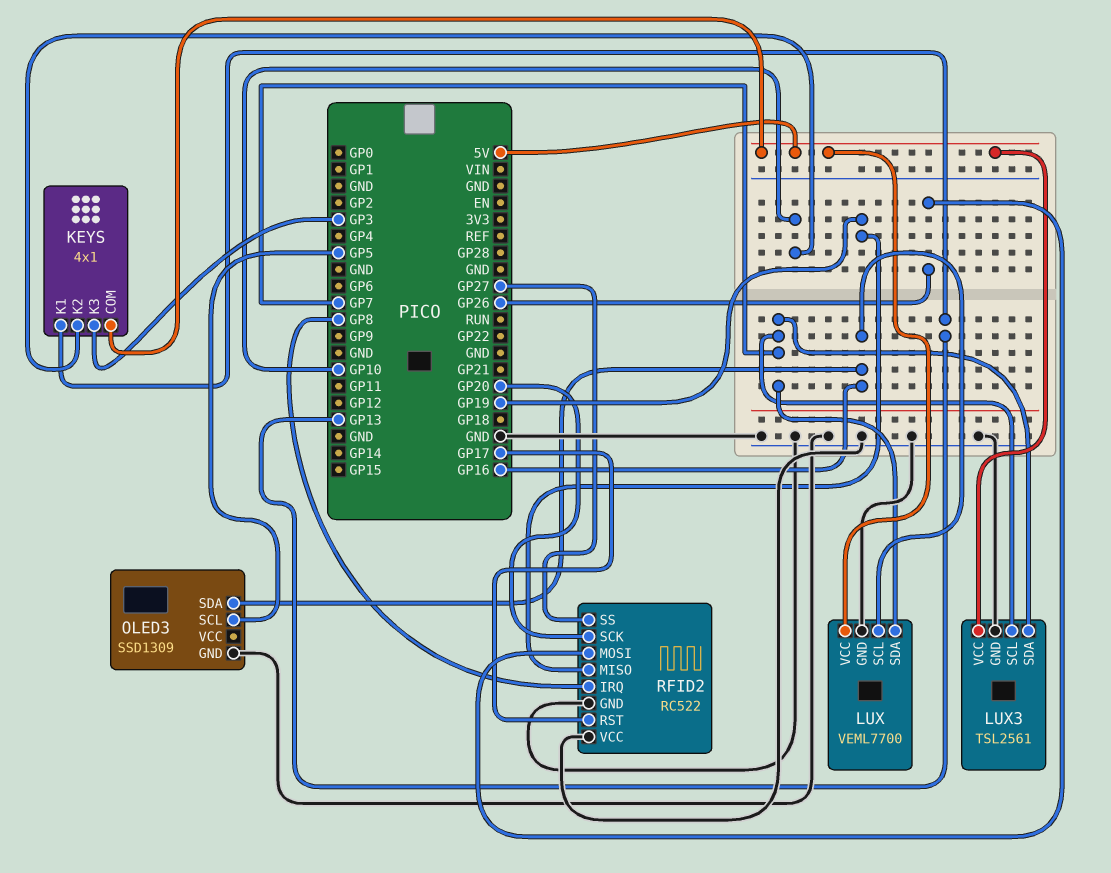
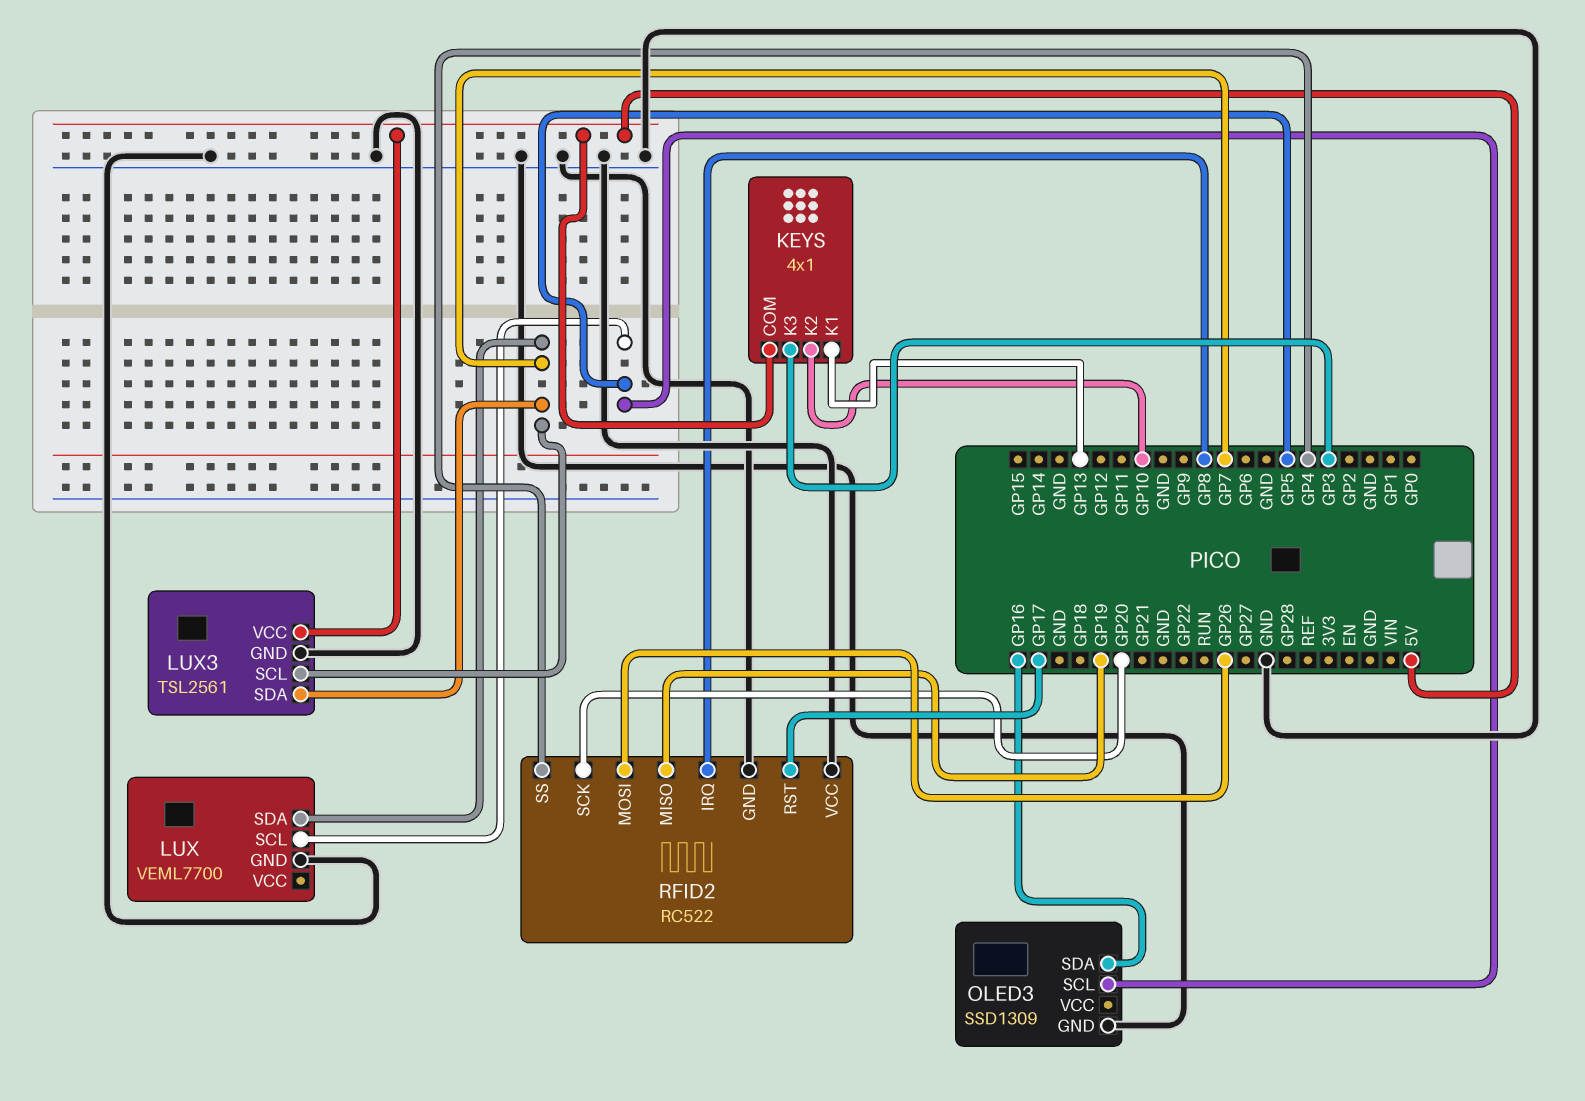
LUX pin SCL: GP16 -> GP5
LUX pin VCC: 5V -> none
RFID2 pin SS: GP27 -> GP4

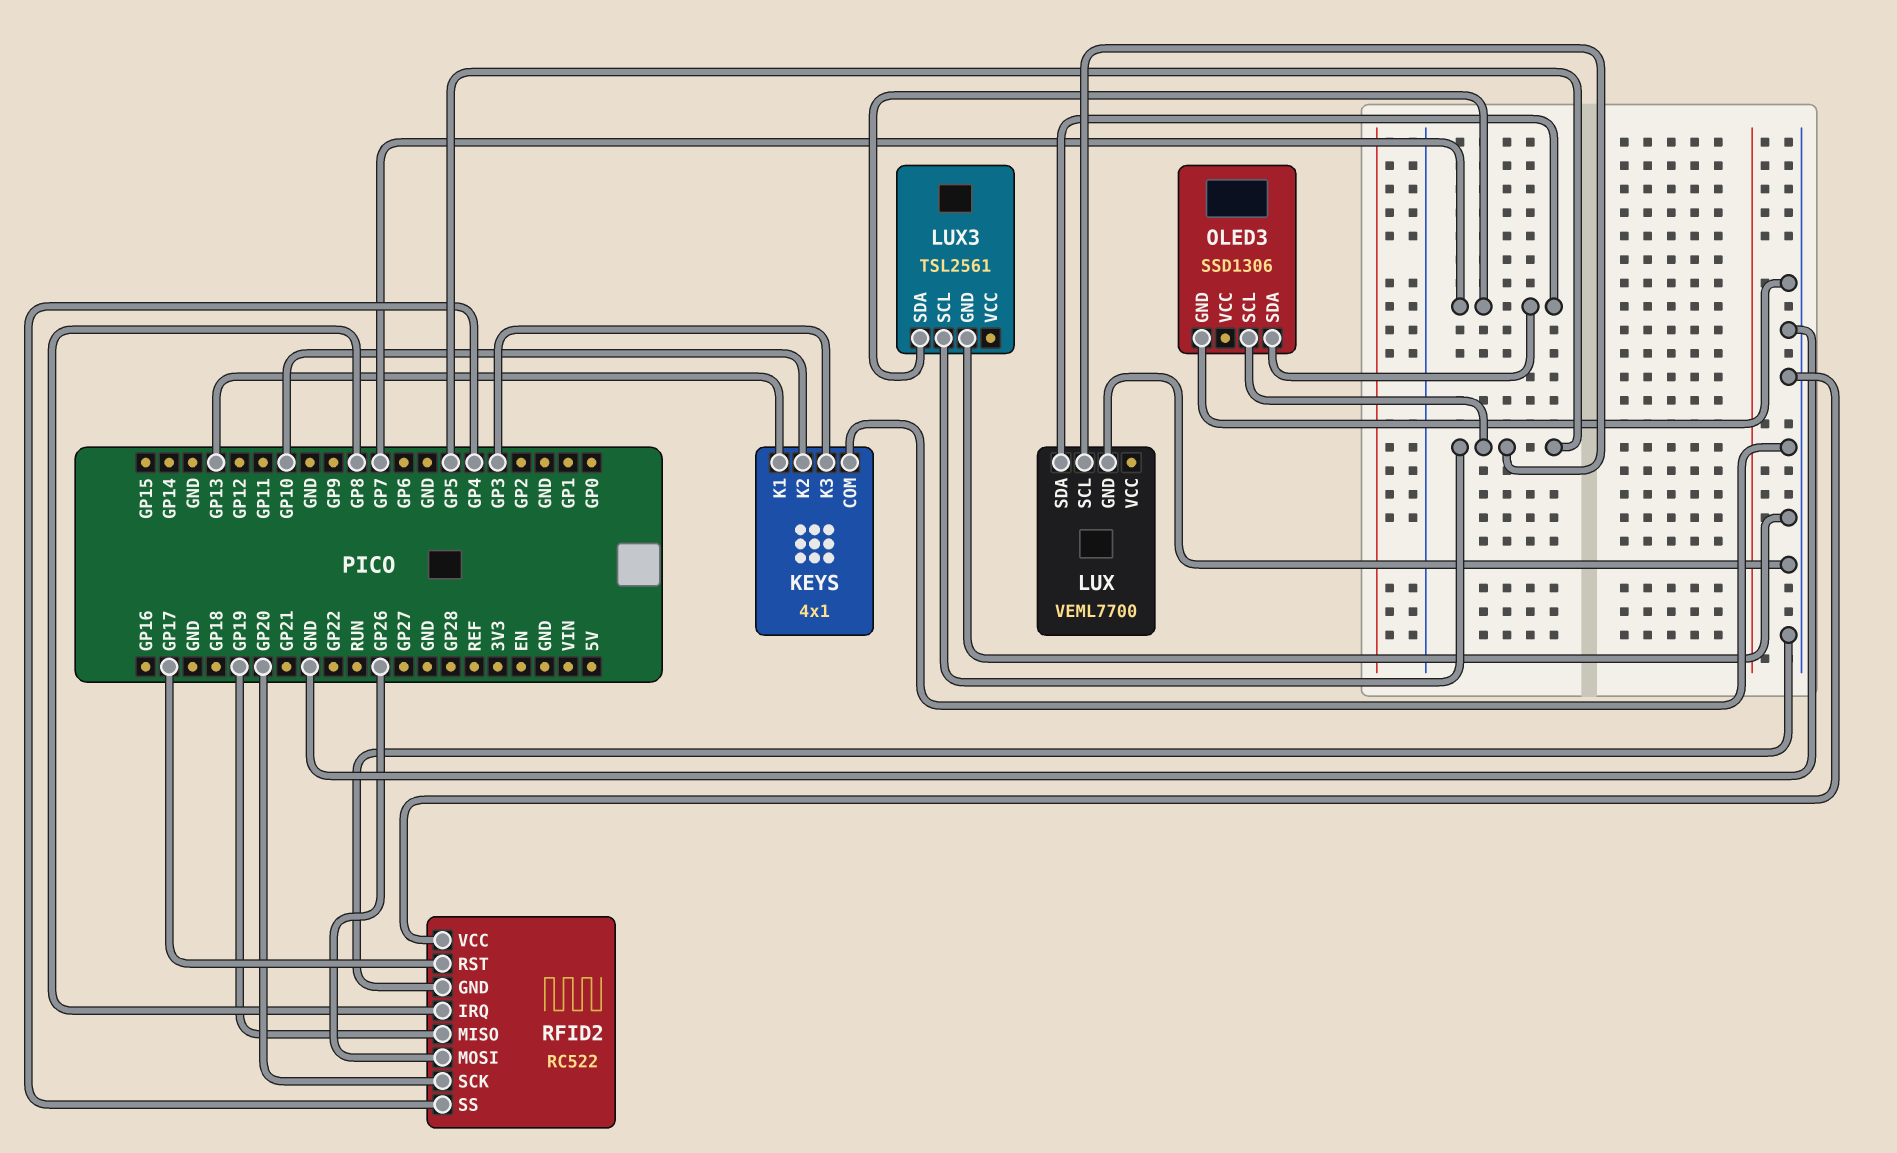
KEYS pin COM: 5V -> GND
LUX3 pin SCL: GP7 -> GP5
LUX3 pin VCC: 5V -> none
OLED3: SSD1309 -> SSD1306
OLED3 pin SDA: GP16 -> GP7

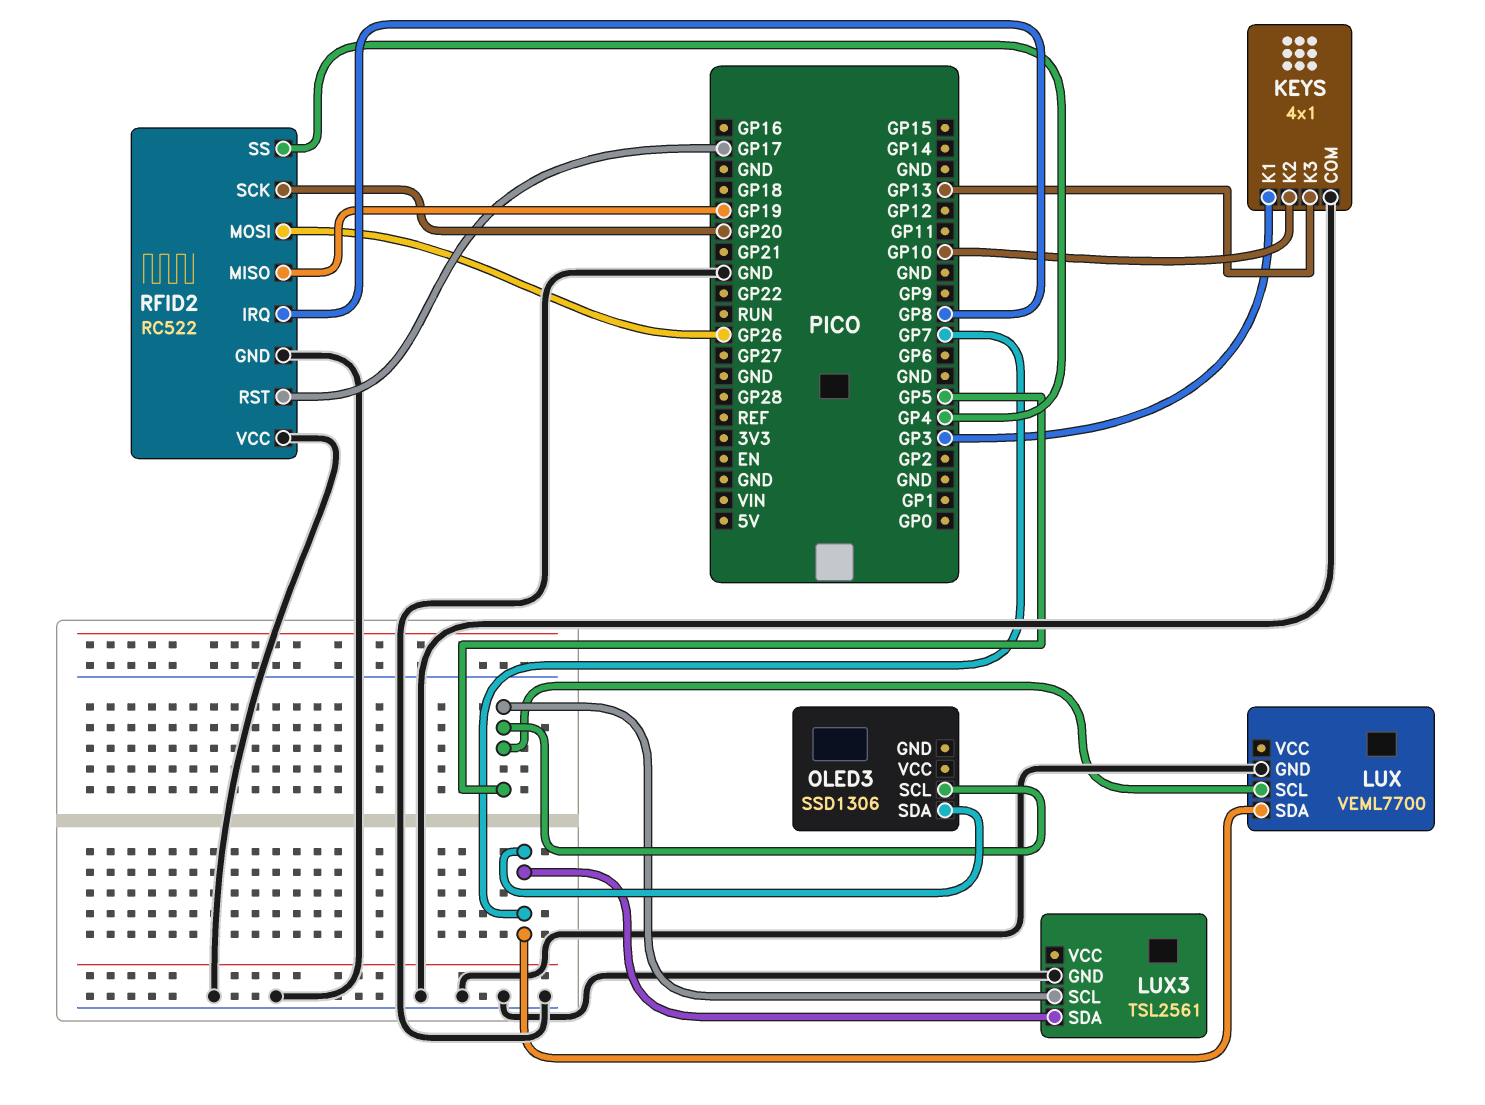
KEYS pin K1: GP13 -> GP3
KEYS pin K3: GP3 -> GP13
OLED3 pin GND: GND -> none

